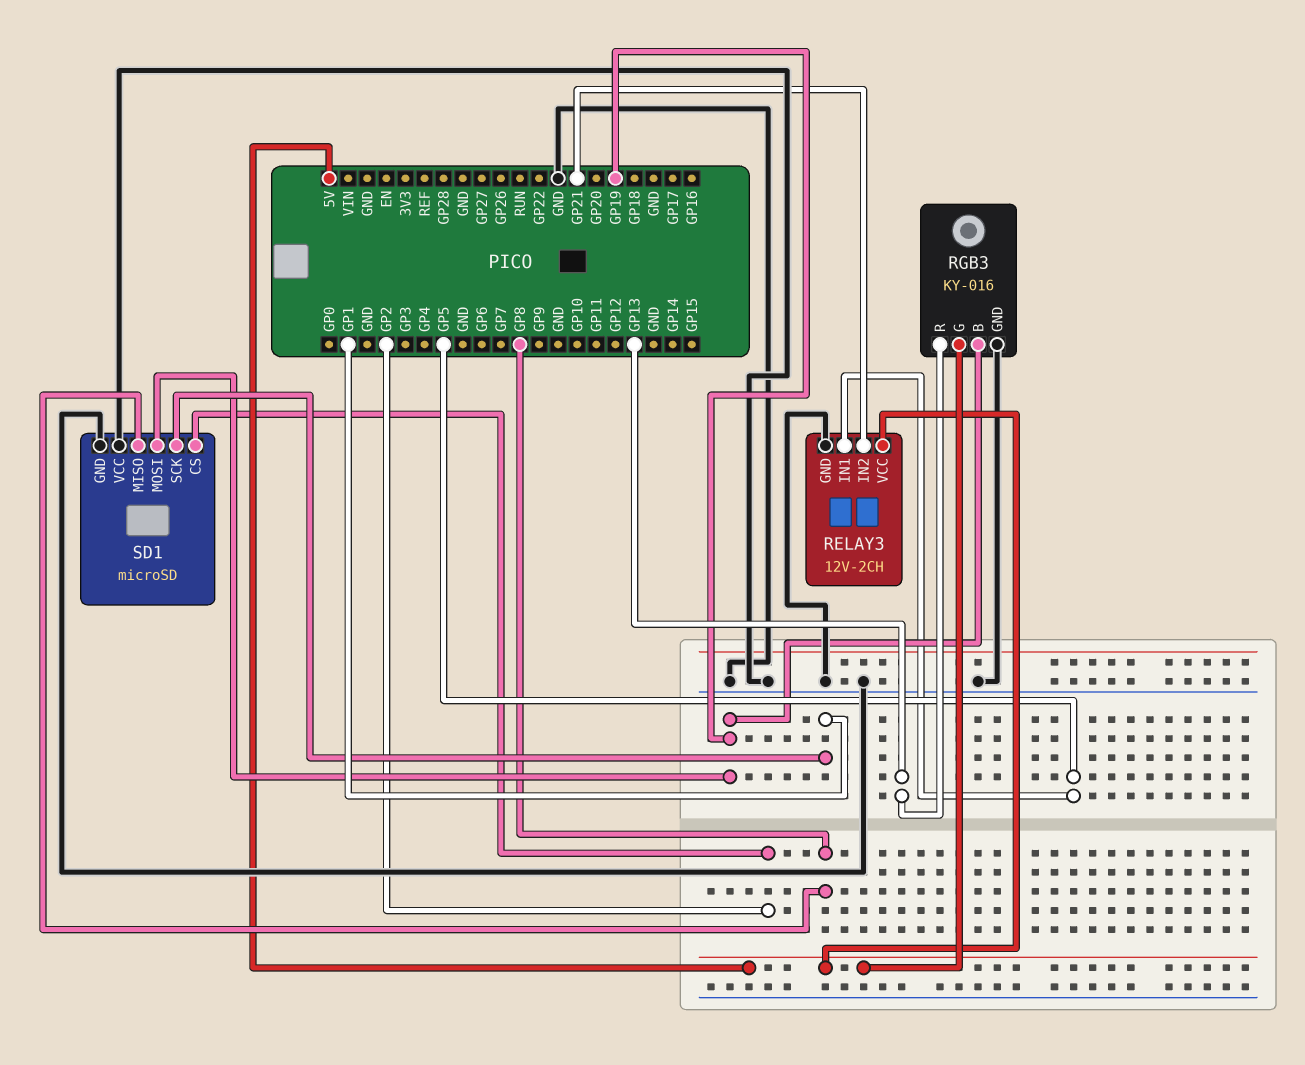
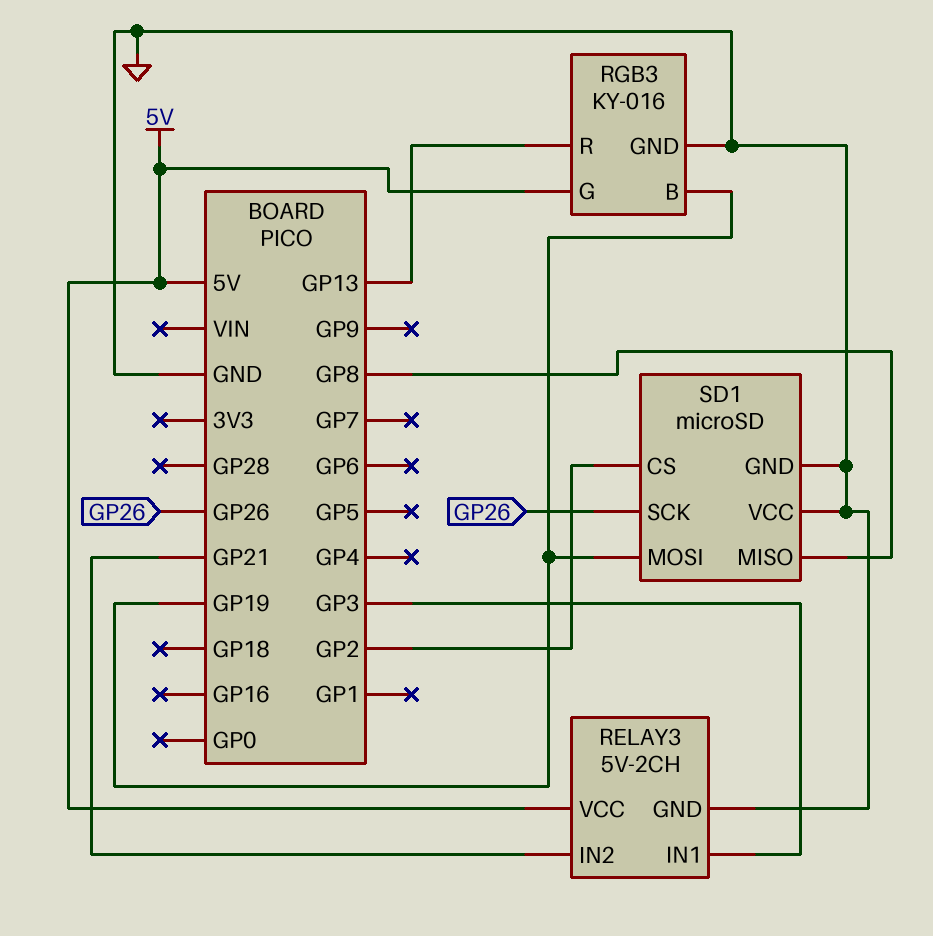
RELAY3: 12V-2CH -> 5V-2CH
RELAY3 pin IN1: GP5 -> GP3
SD1 pin SCK: GP1 -> GP26

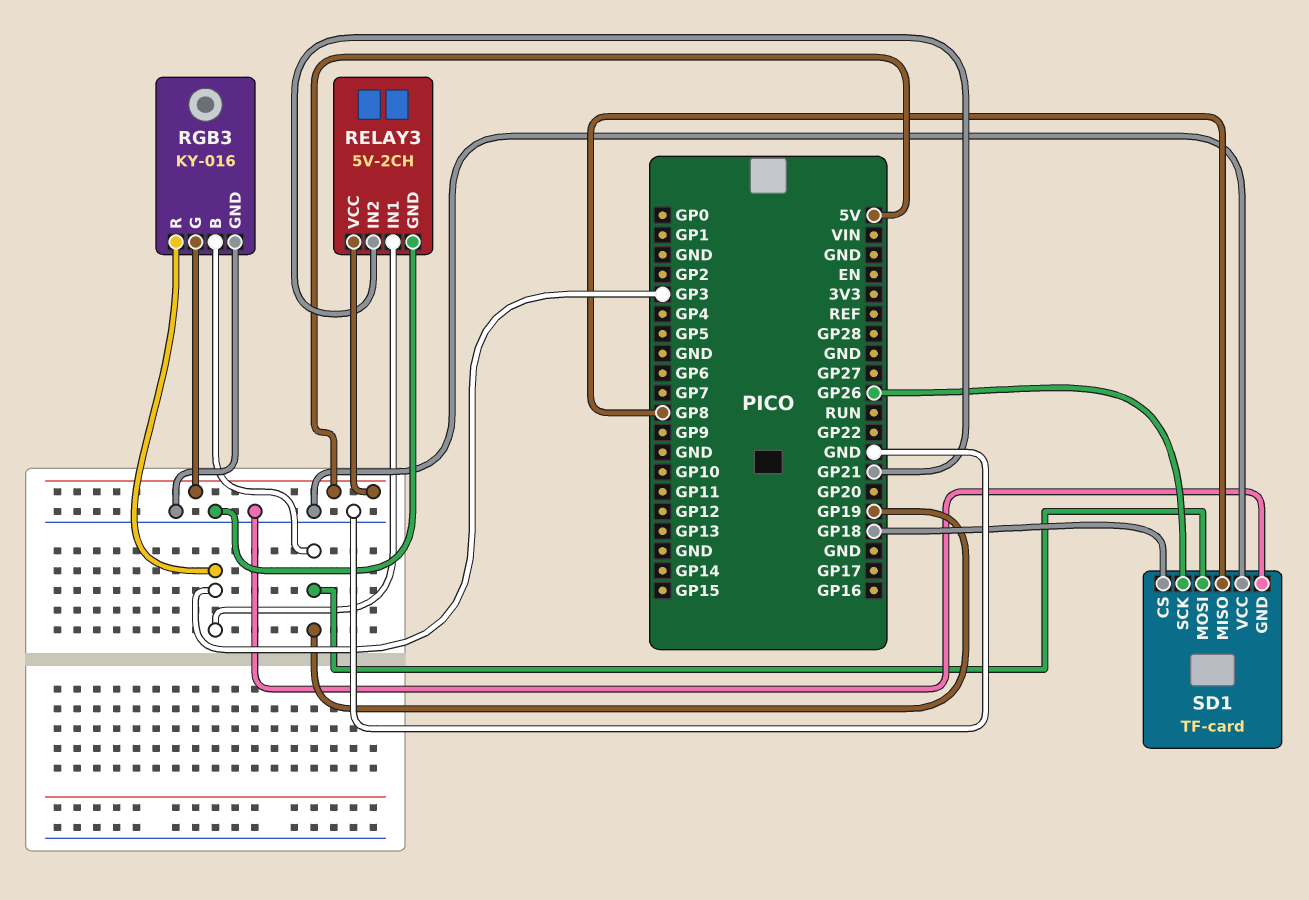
RGB3 pin R: GP13 -> GP3
SD1: microSD -> TF-card
SD1 pin CS: GP2 -> GP18

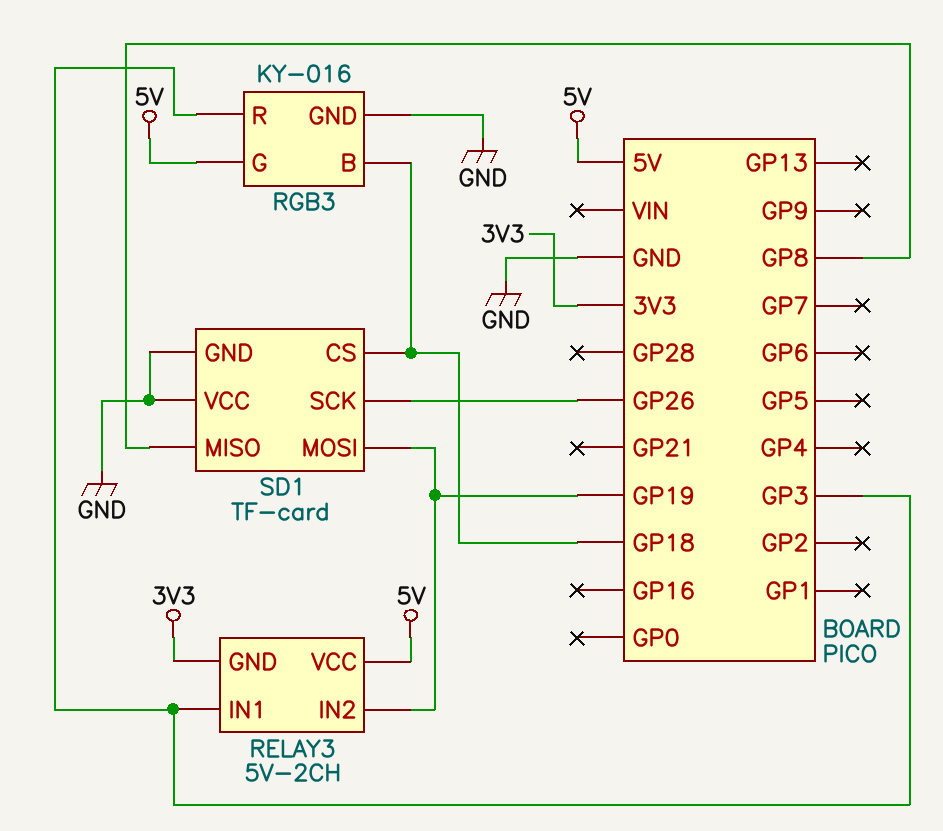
RELAY3 pin GND: GND -> 3V3
RELAY3 pin IN2: GP21 -> GP19
RGB3 pin B: GP19 -> GP18

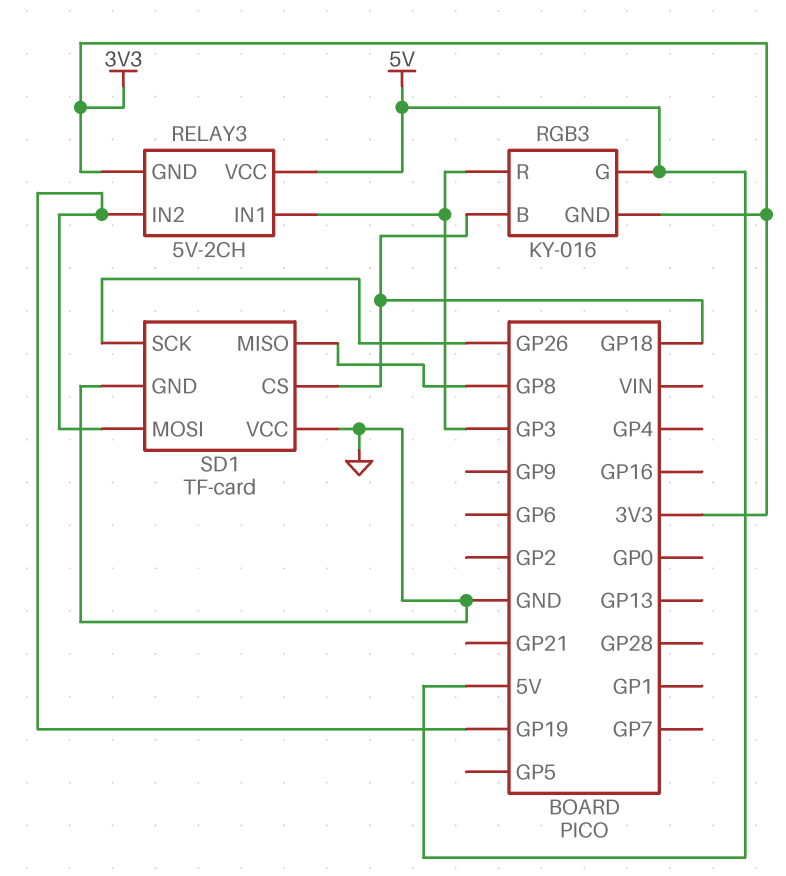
RGB3 pin GND: GND -> 3V3

